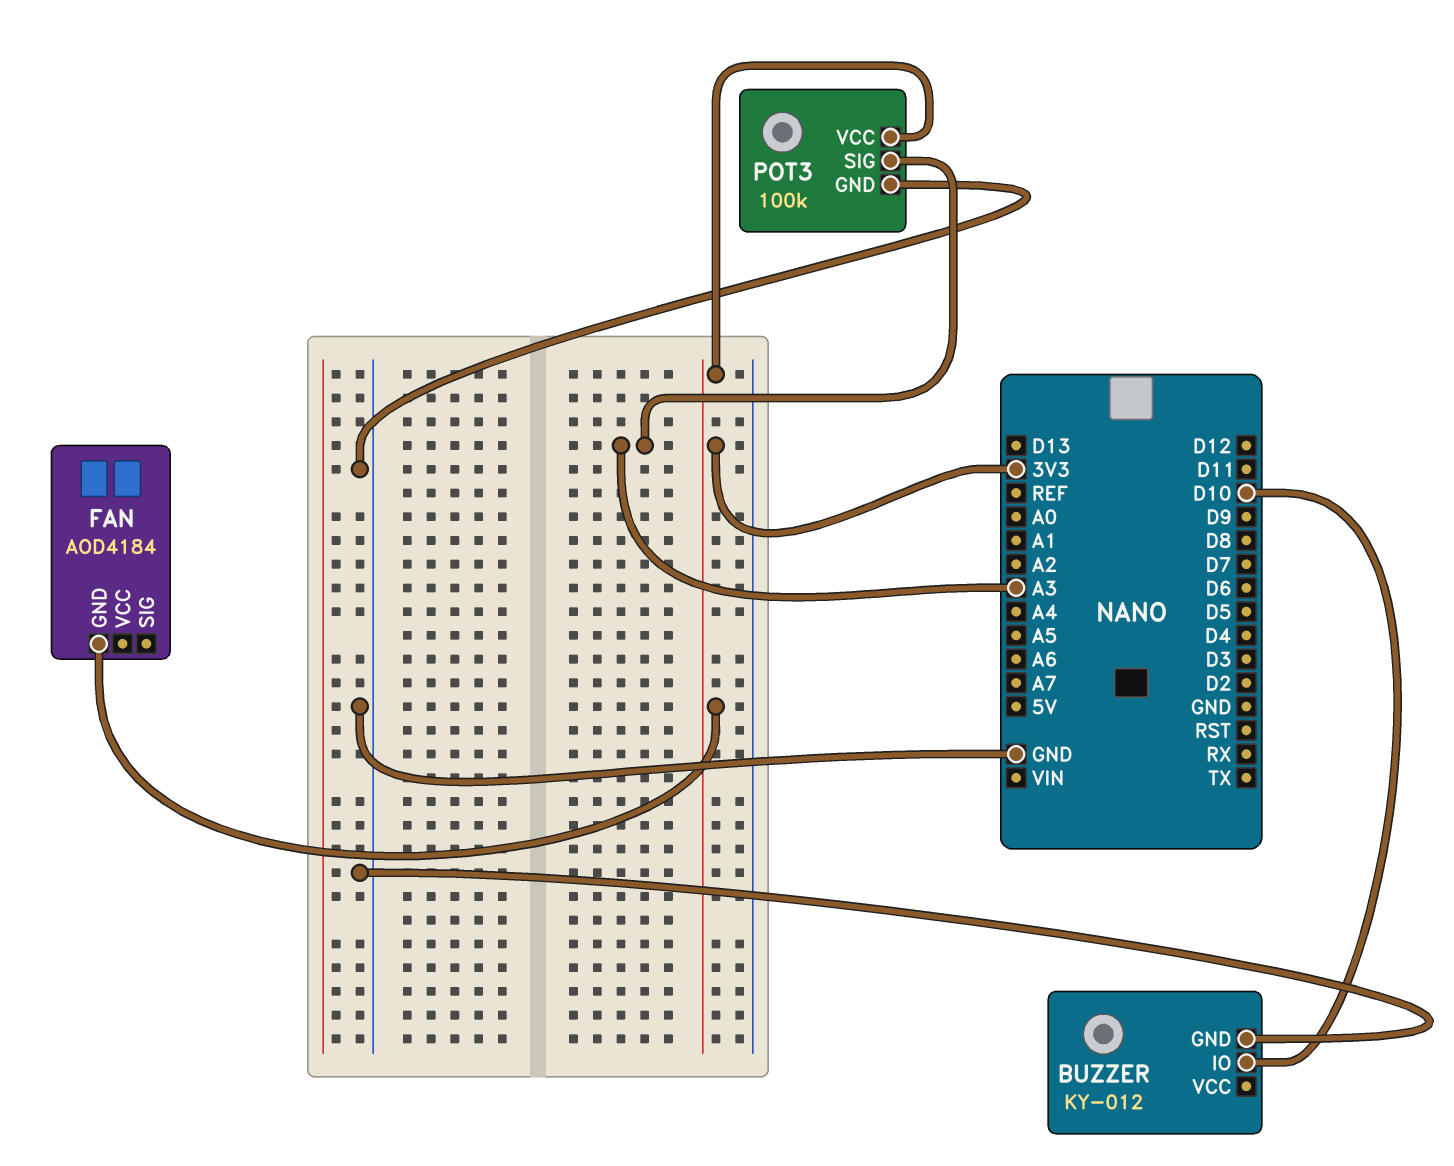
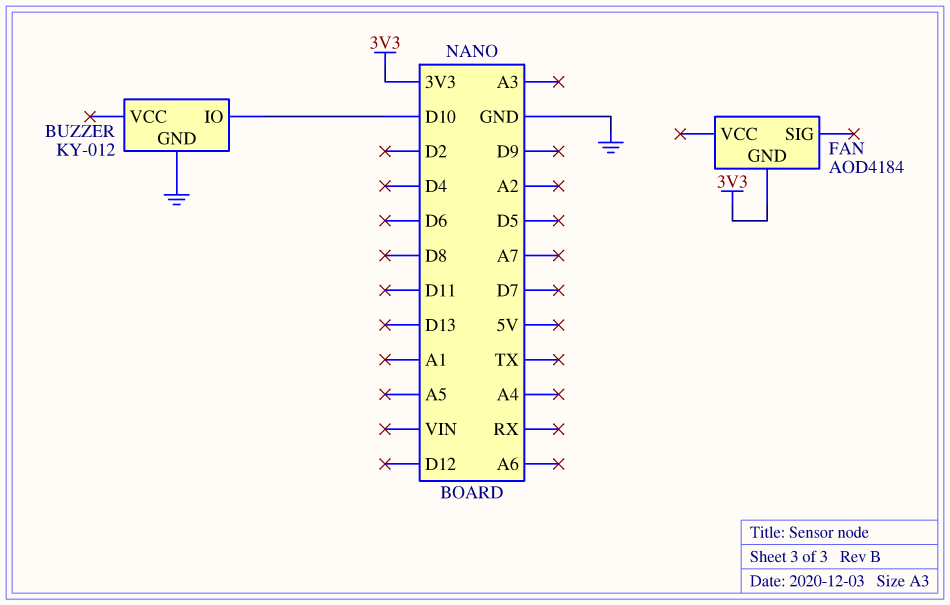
POT3: 100k -> none
POT3 pin GND: GND -> none
POT3 pin SIG: A3 -> none
POT3 pin VCC: 3V3 -> none

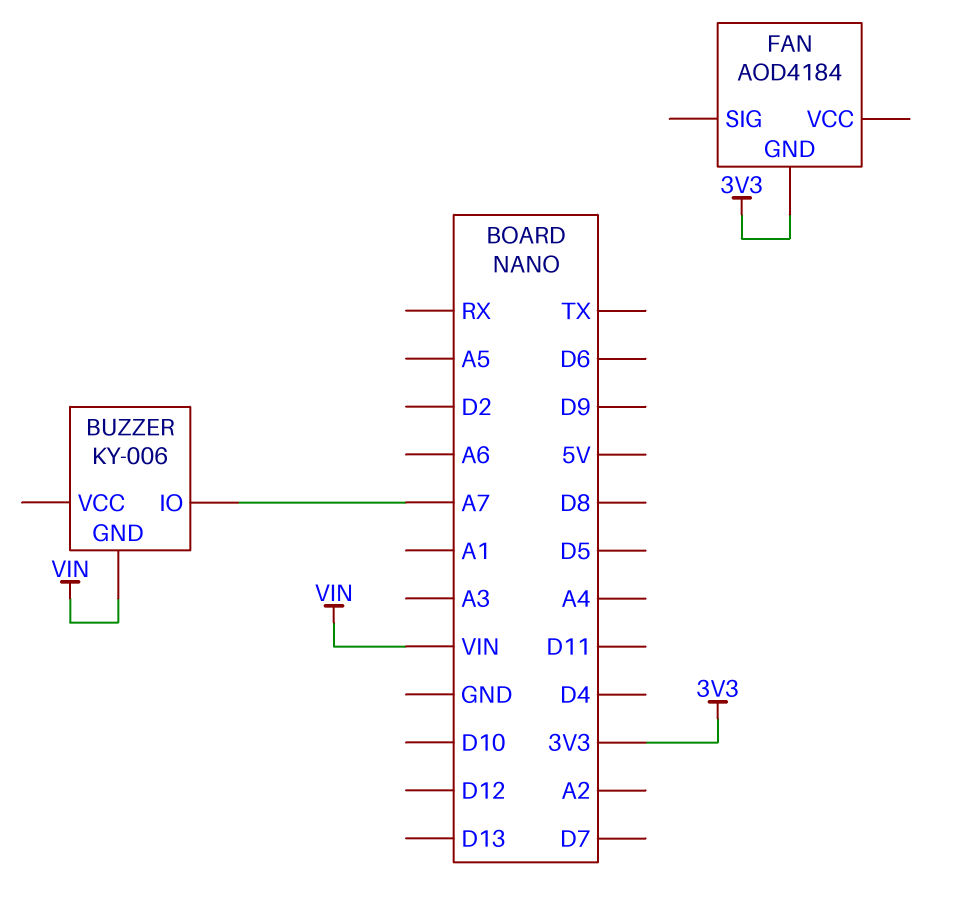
BUZZER: KY-012 -> KY-006
BUZZER pin GND: GND -> VIN
BUZZER pin IO: D10 -> A7

